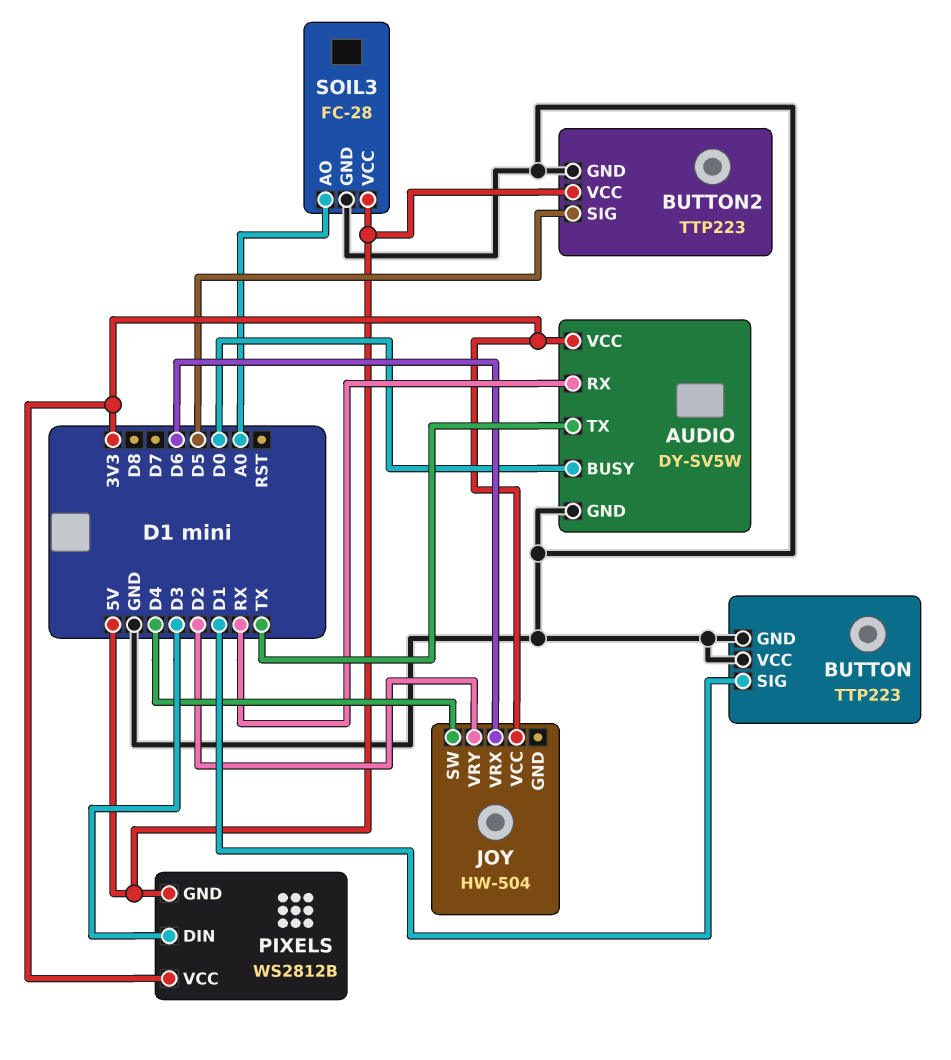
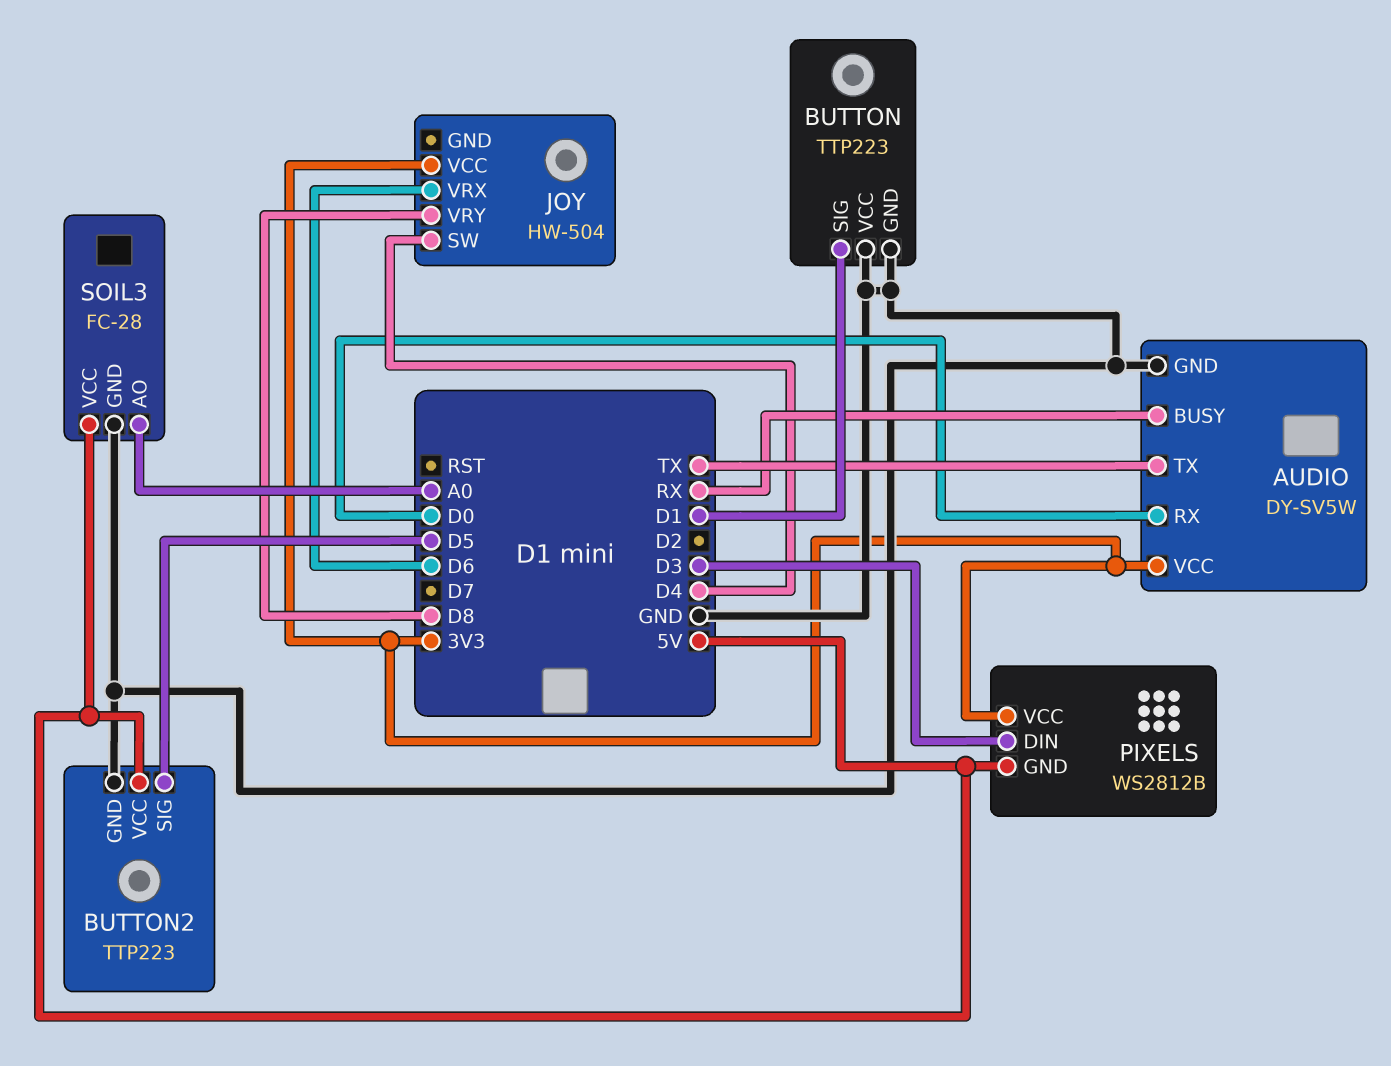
AUDIO pin BUSY: D0 -> RX
AUDIO pin RX: RX -> D0
JOY pin VRY: D2 -> D8

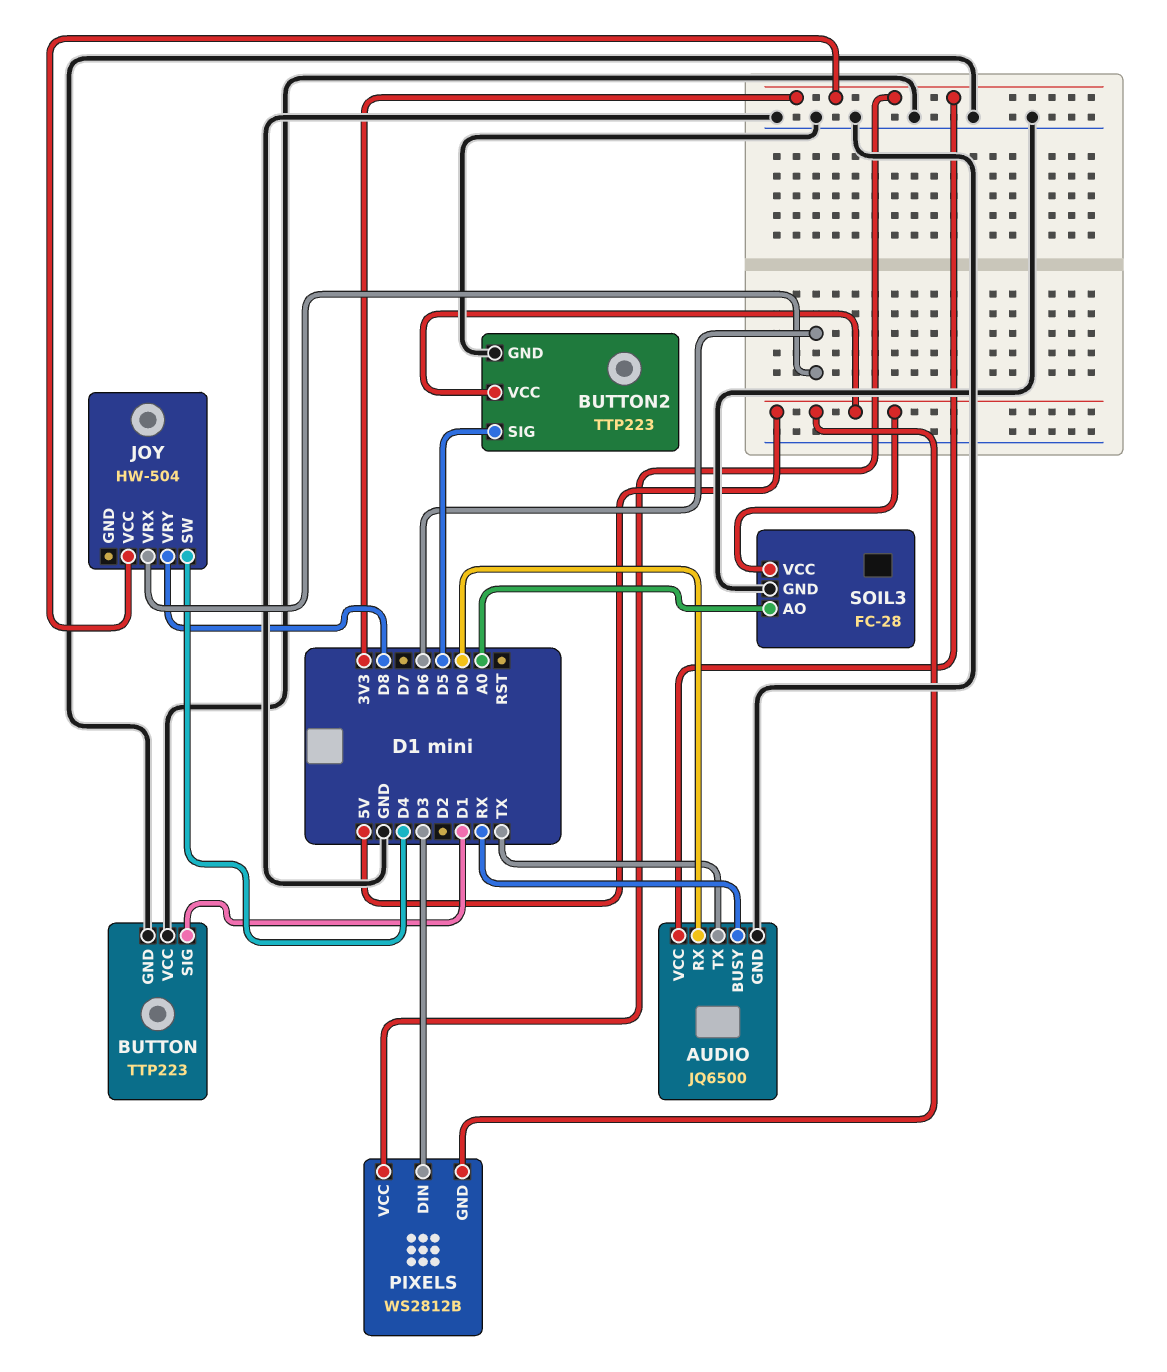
AUDIO: DY-SV5W -> JQ6500

